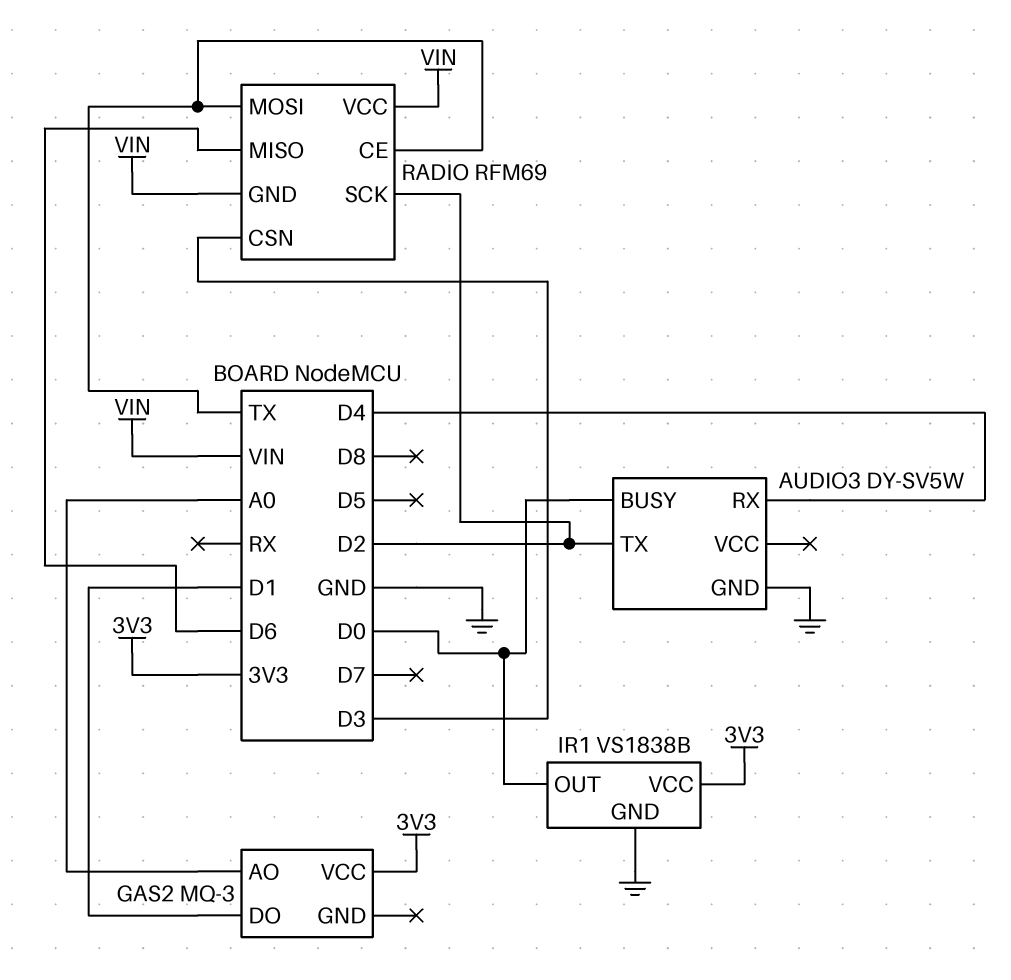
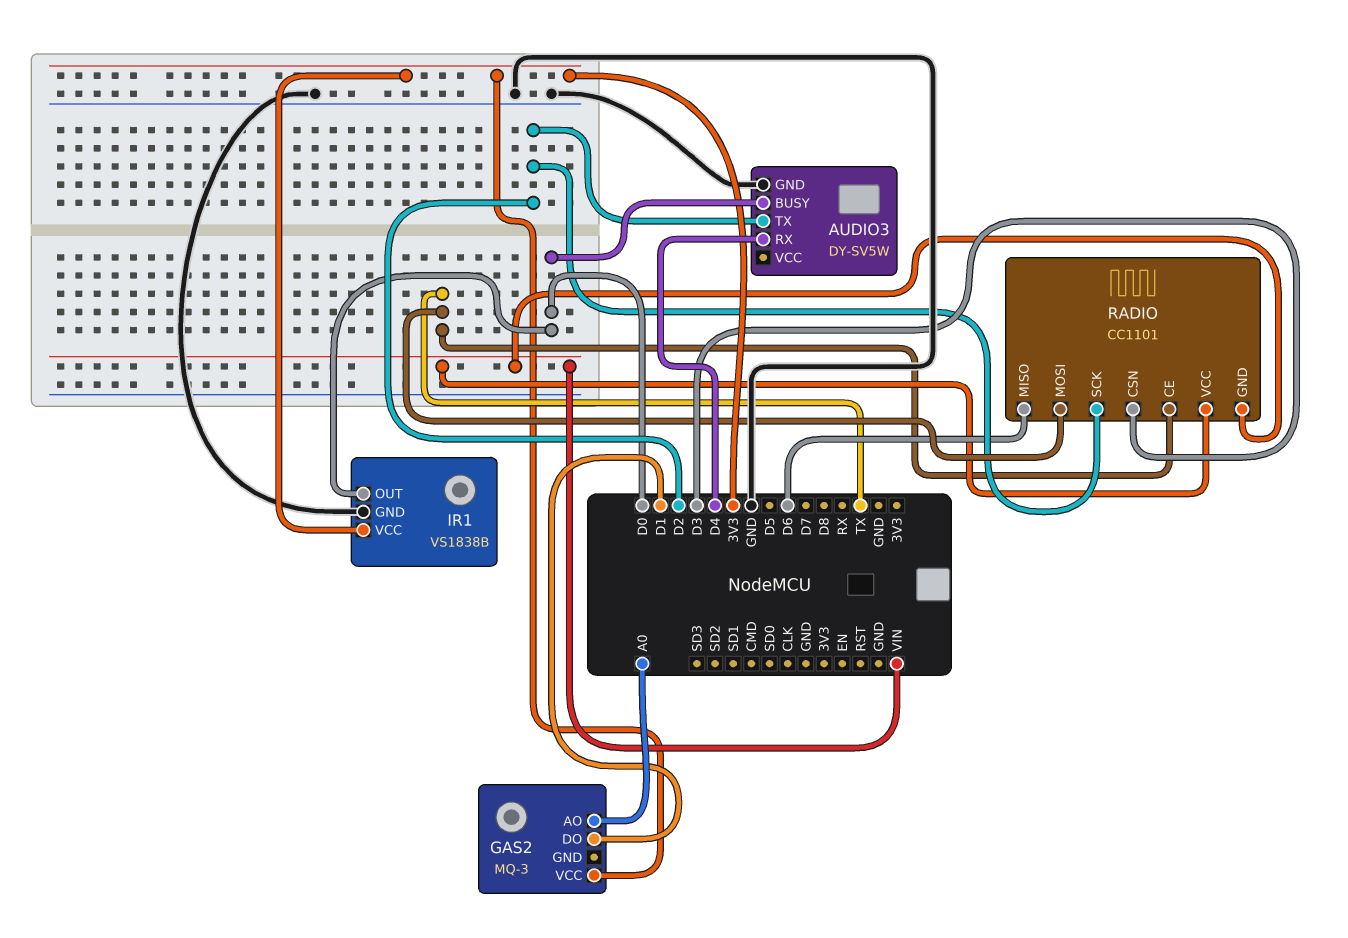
RADIO: RFM69 -> CC1101

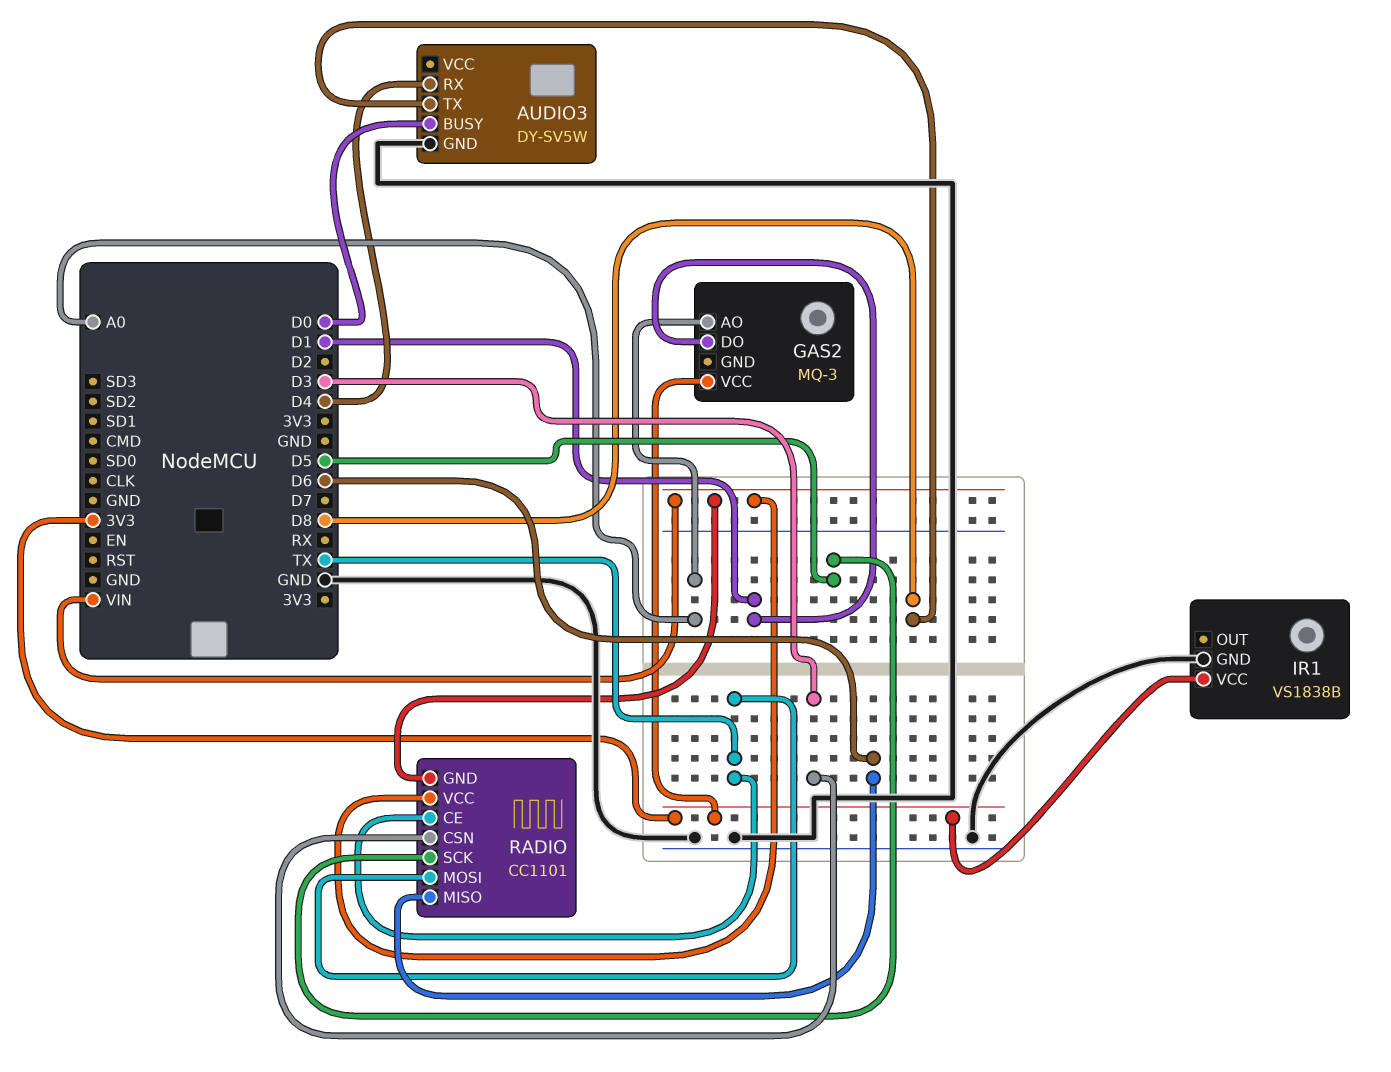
AUDIO3 pin TX: D2 -> D8
IR1 pin OUT: D0 -> none
RADIO pin SCK: D2 -> D5

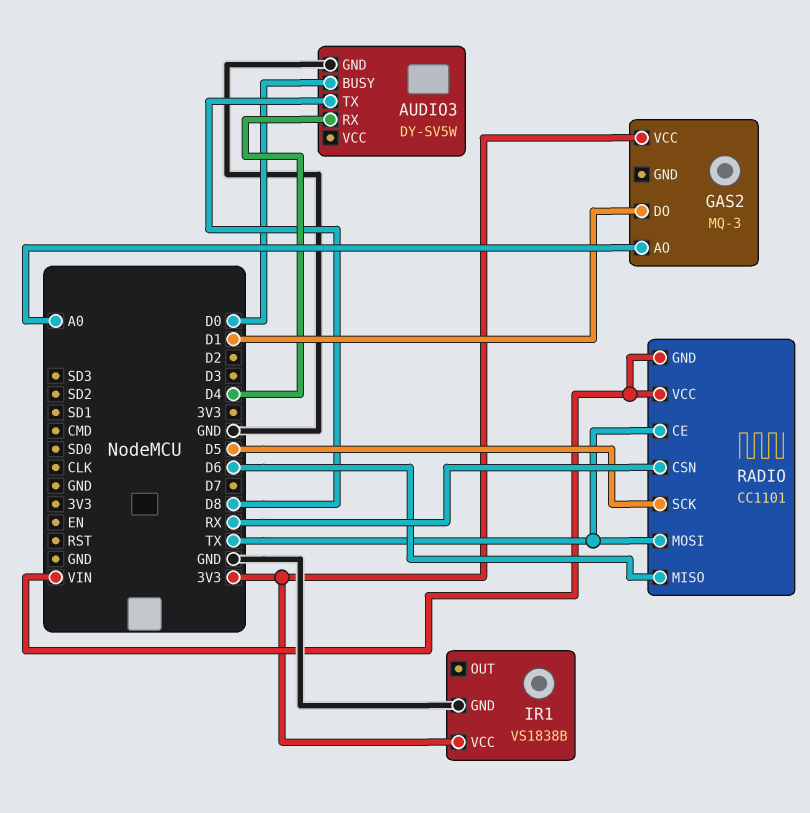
RADIO pin CSN: D3 -> RX

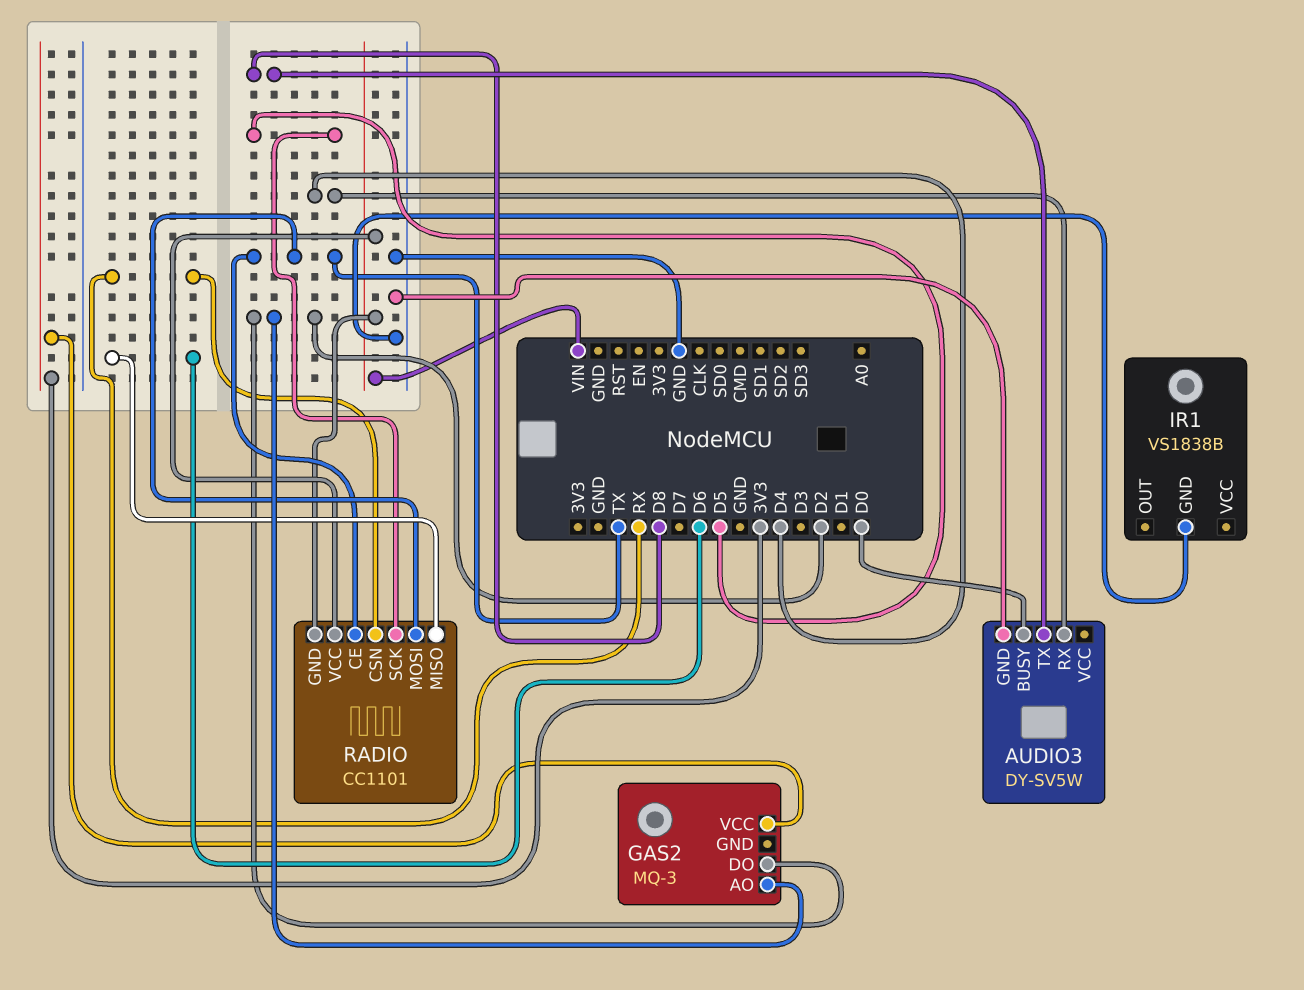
GAS2 pin AO: A0 -> D2
GAS2 pin DO: D1 -> D2
IR1 pin VCC: 3V3 -> none

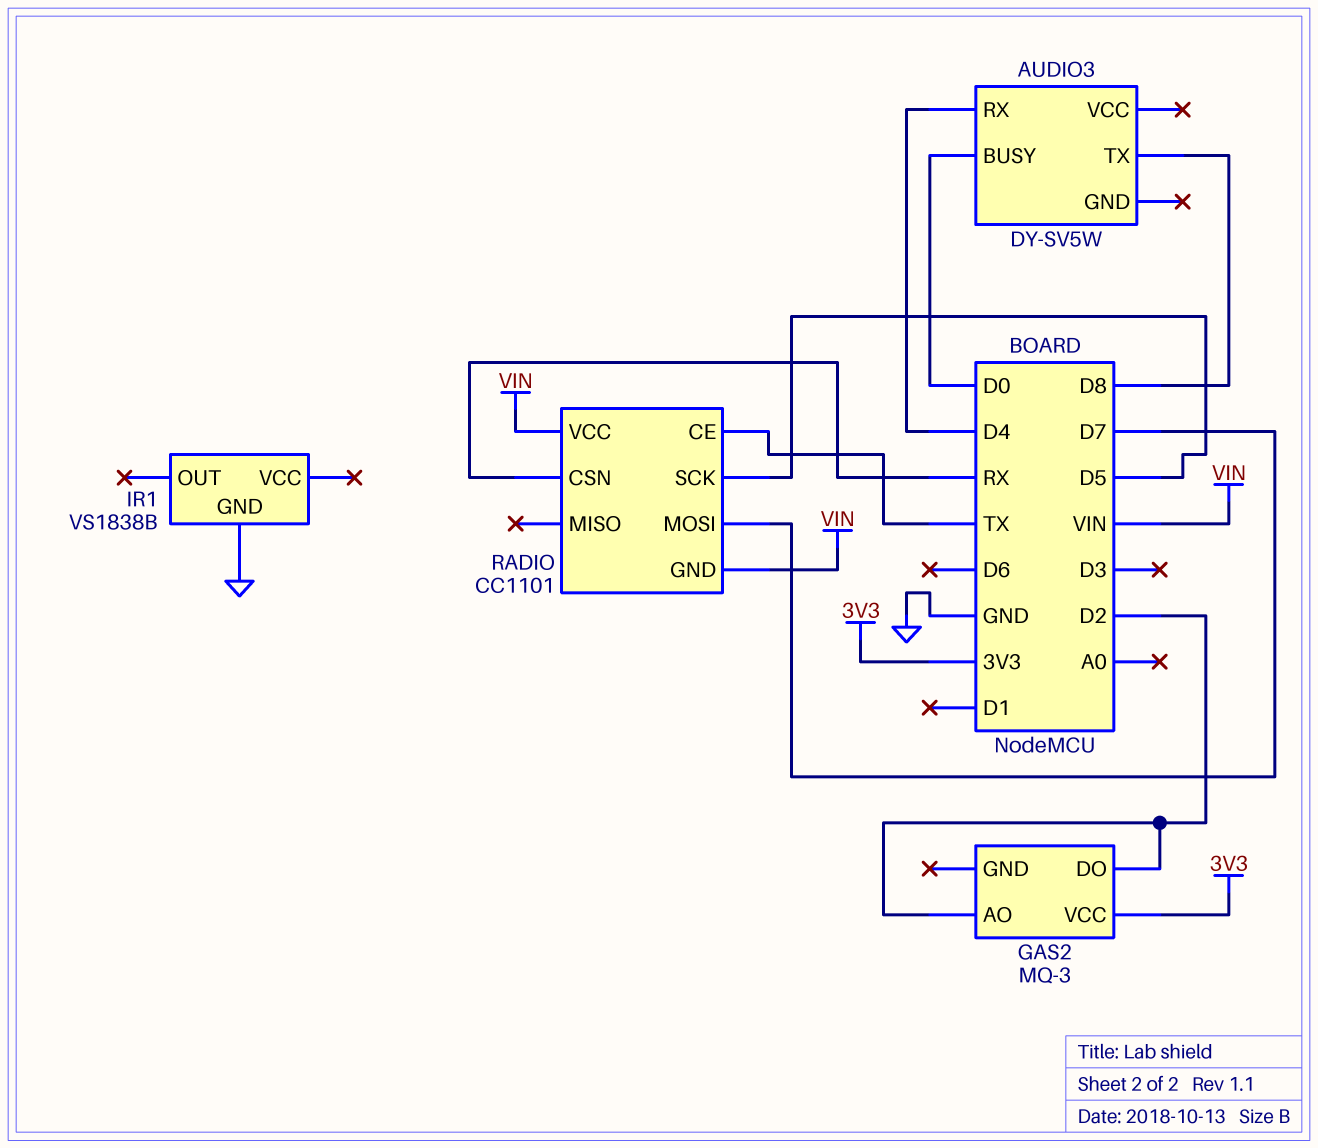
AUDIO3 pin GND: GND -> none
RADIO pin MISO: D6 -> none
RADIO pin MOSI: TX -> D7

